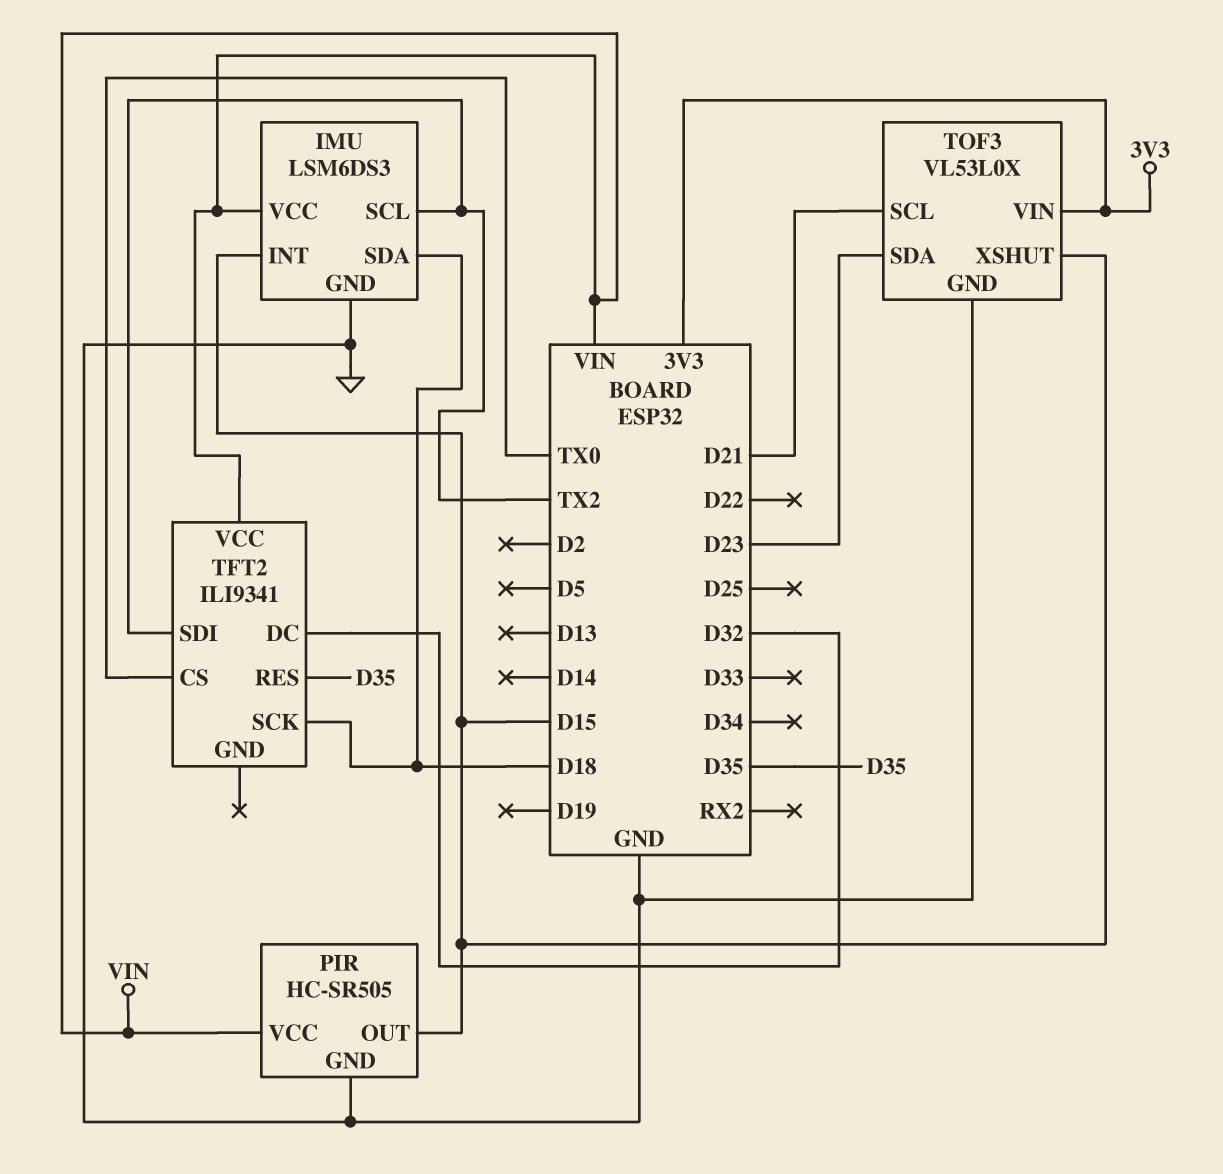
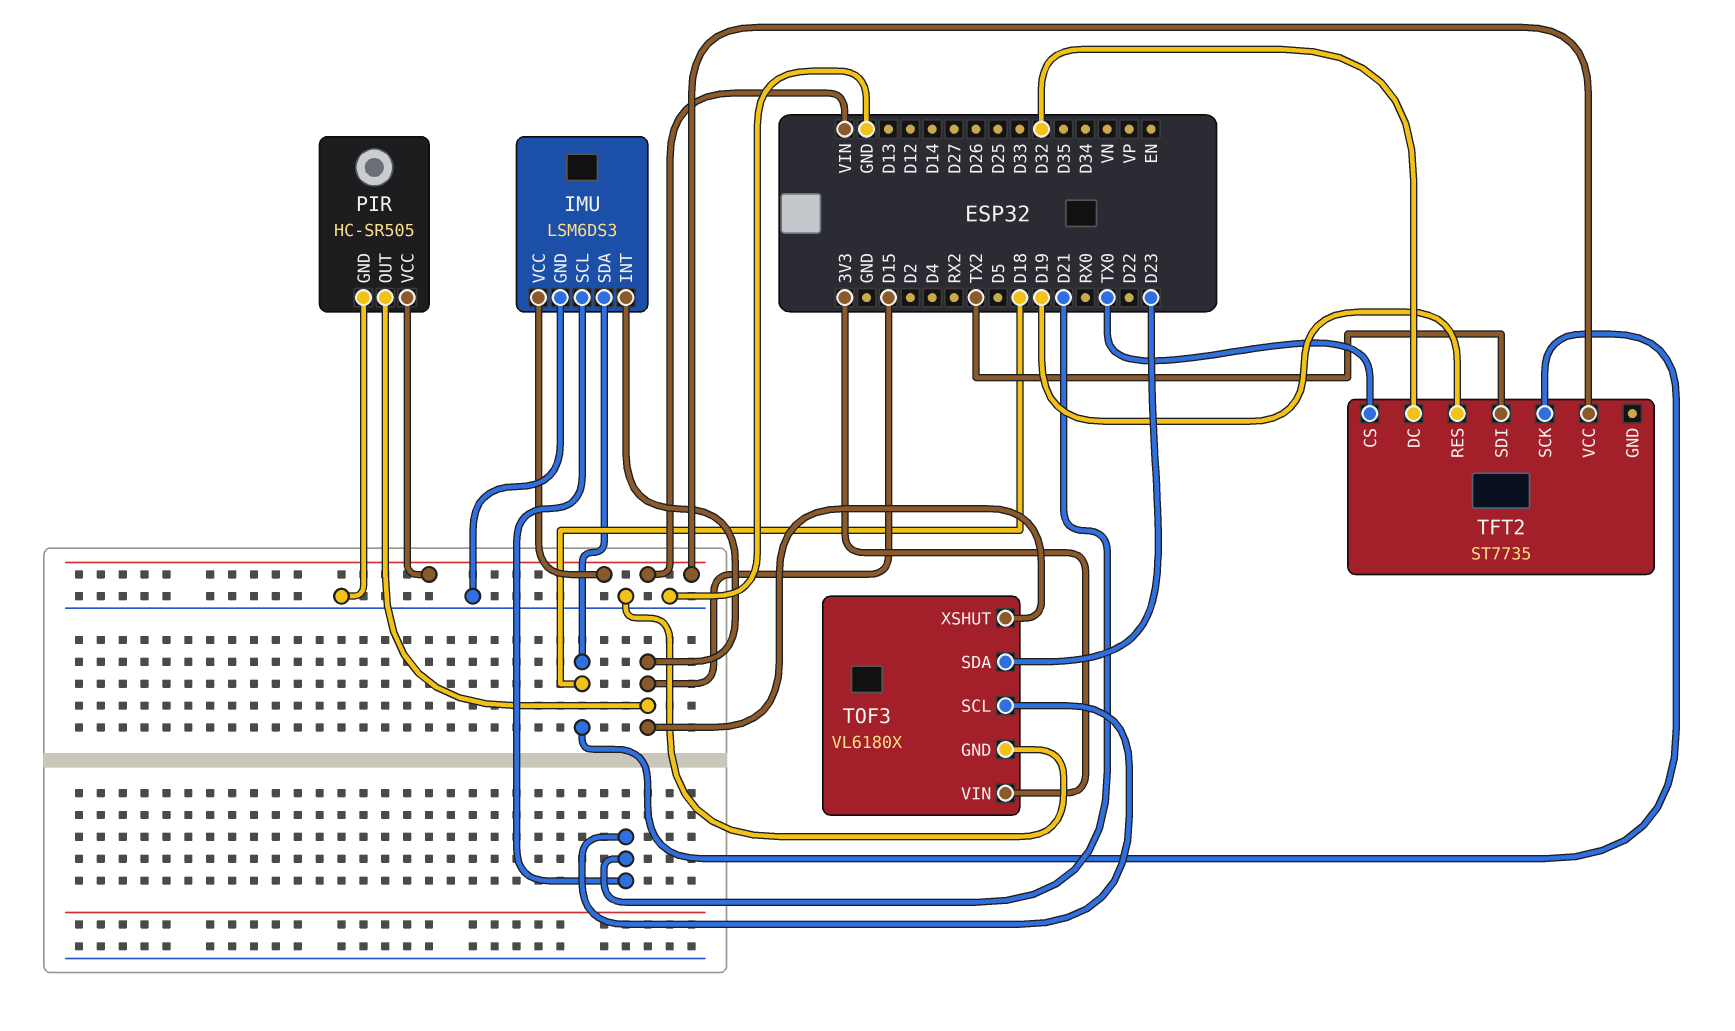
IMU pin SCL: TX2 -> D21
TFT2: ILI9341 -> ST7735
TFT2 pin RES: D35 -> D19
TOF3: VL53L0X -> VL6180X

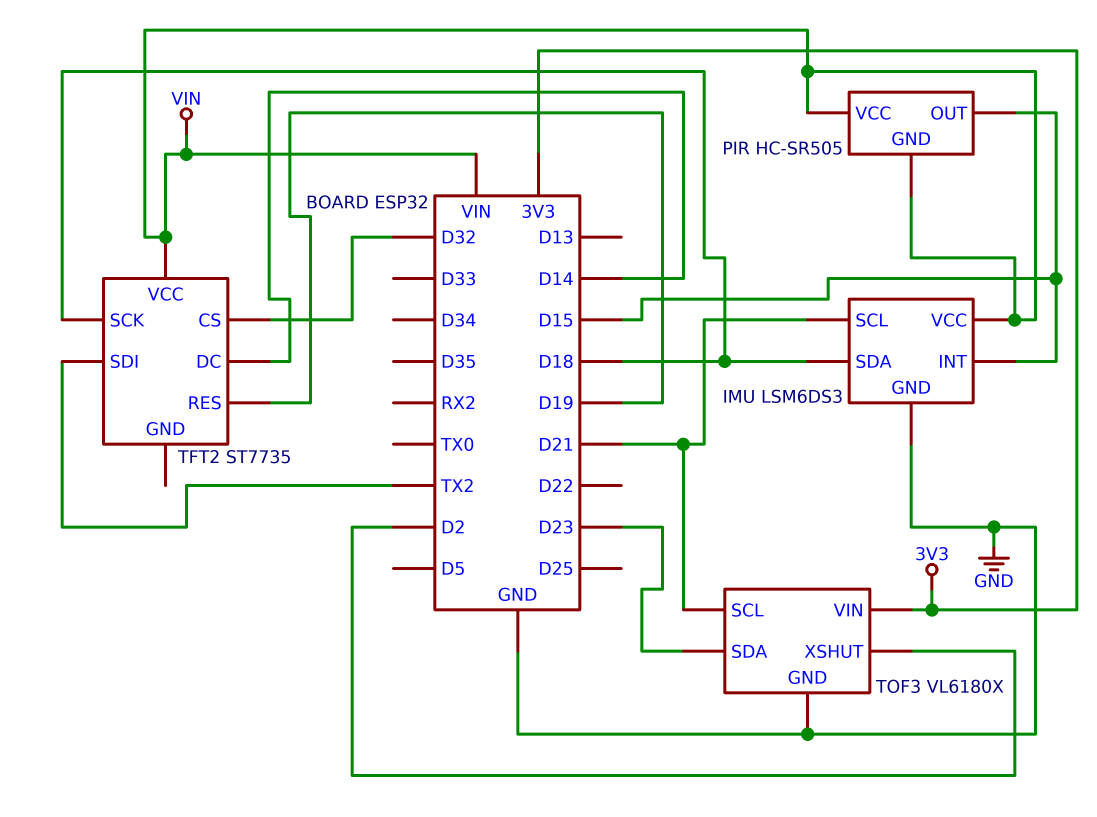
PIR pin GND: GND -> VIN
TFT2 pin CS: TX0 -> D32
TFT2 pin DC: D32 -> D14
TOF3 pin XSHUT: D15 -> D2

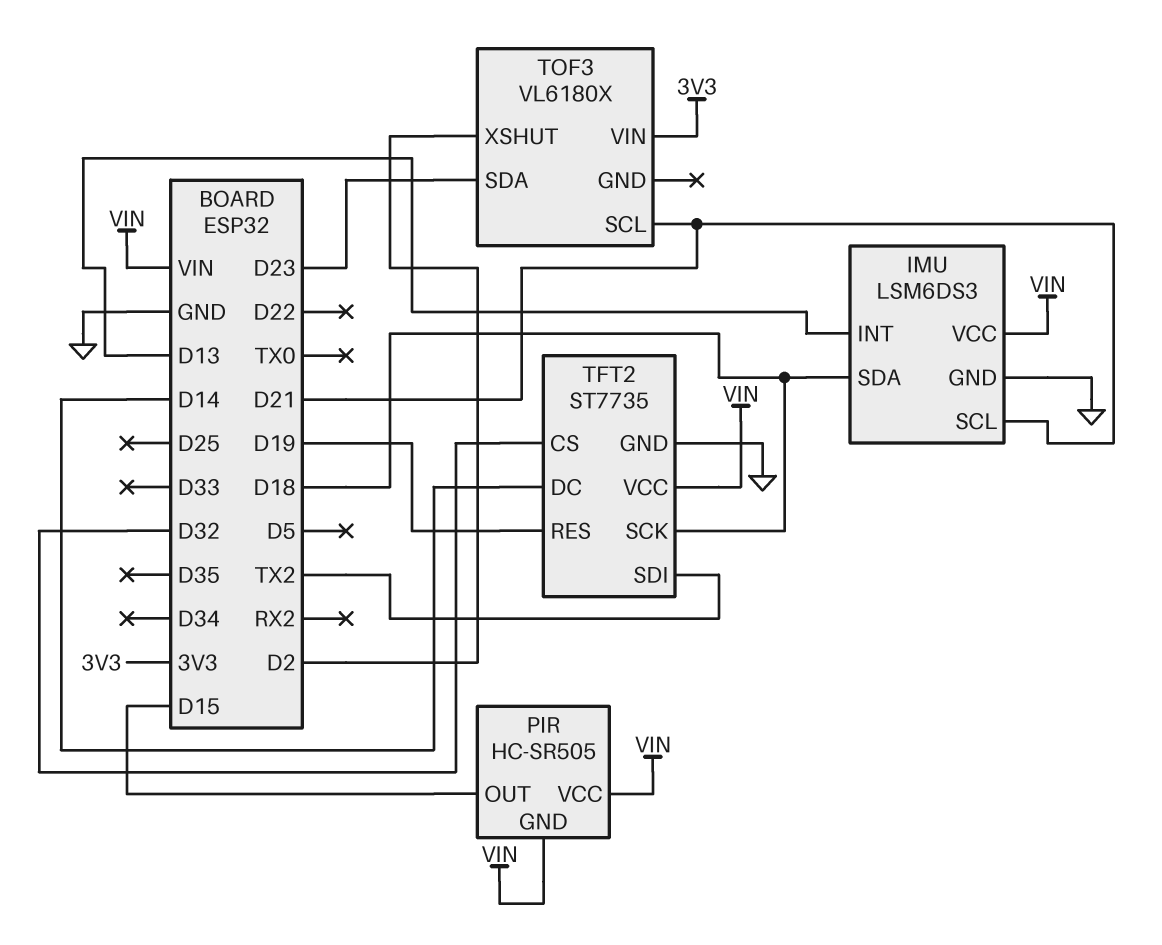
IMU pin INT: D15 -> D13
TFT2 pin GND: none -> GND
TOF3 pin GND: GND -> none

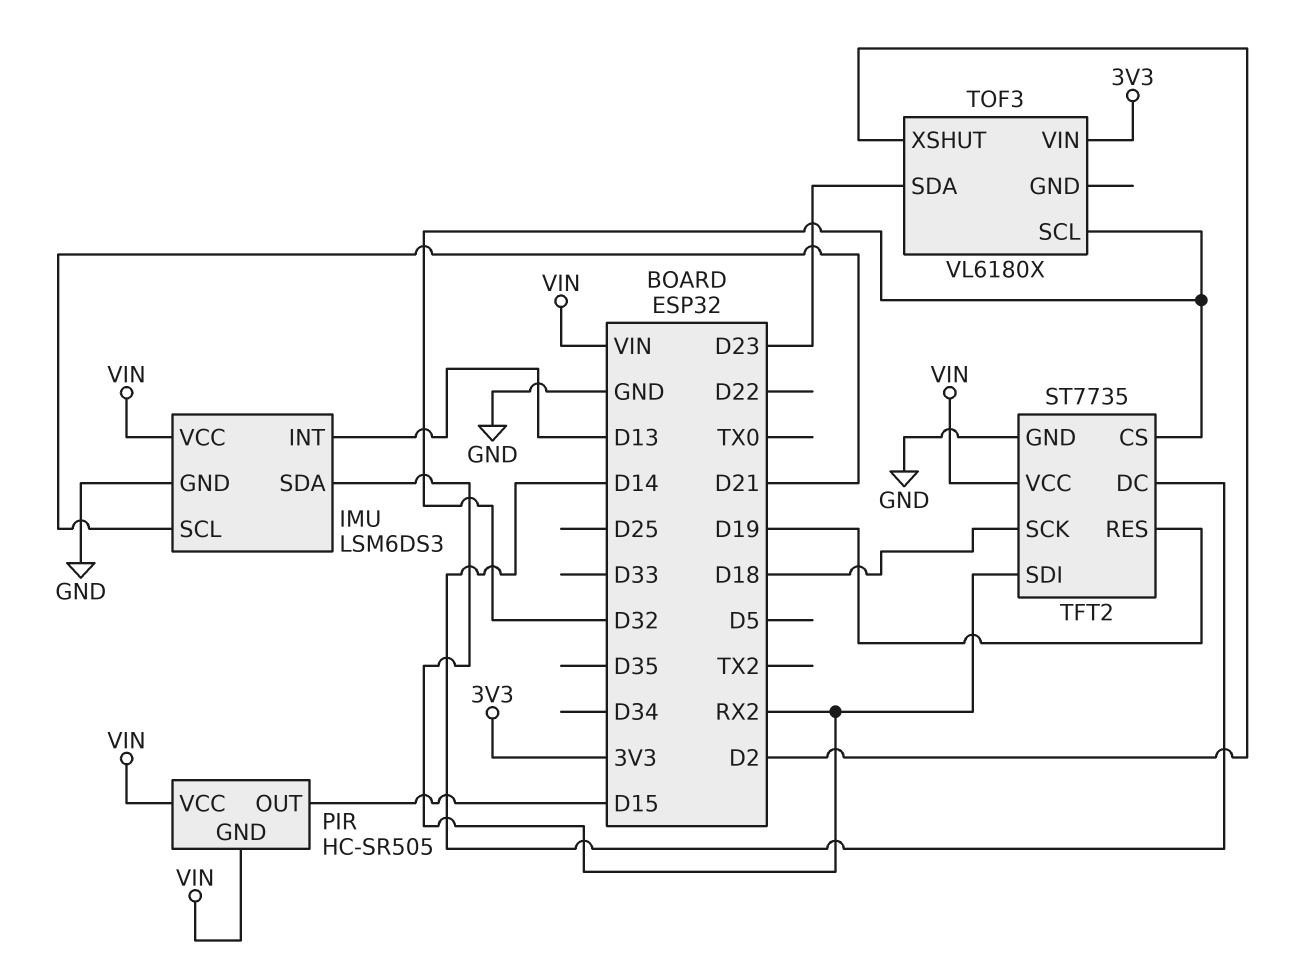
IMU pin SDA: D18 -> RX2
TFT2 pin SDI: TX2 -> RX2
TOF3 pin SCL: D21 -> D32

